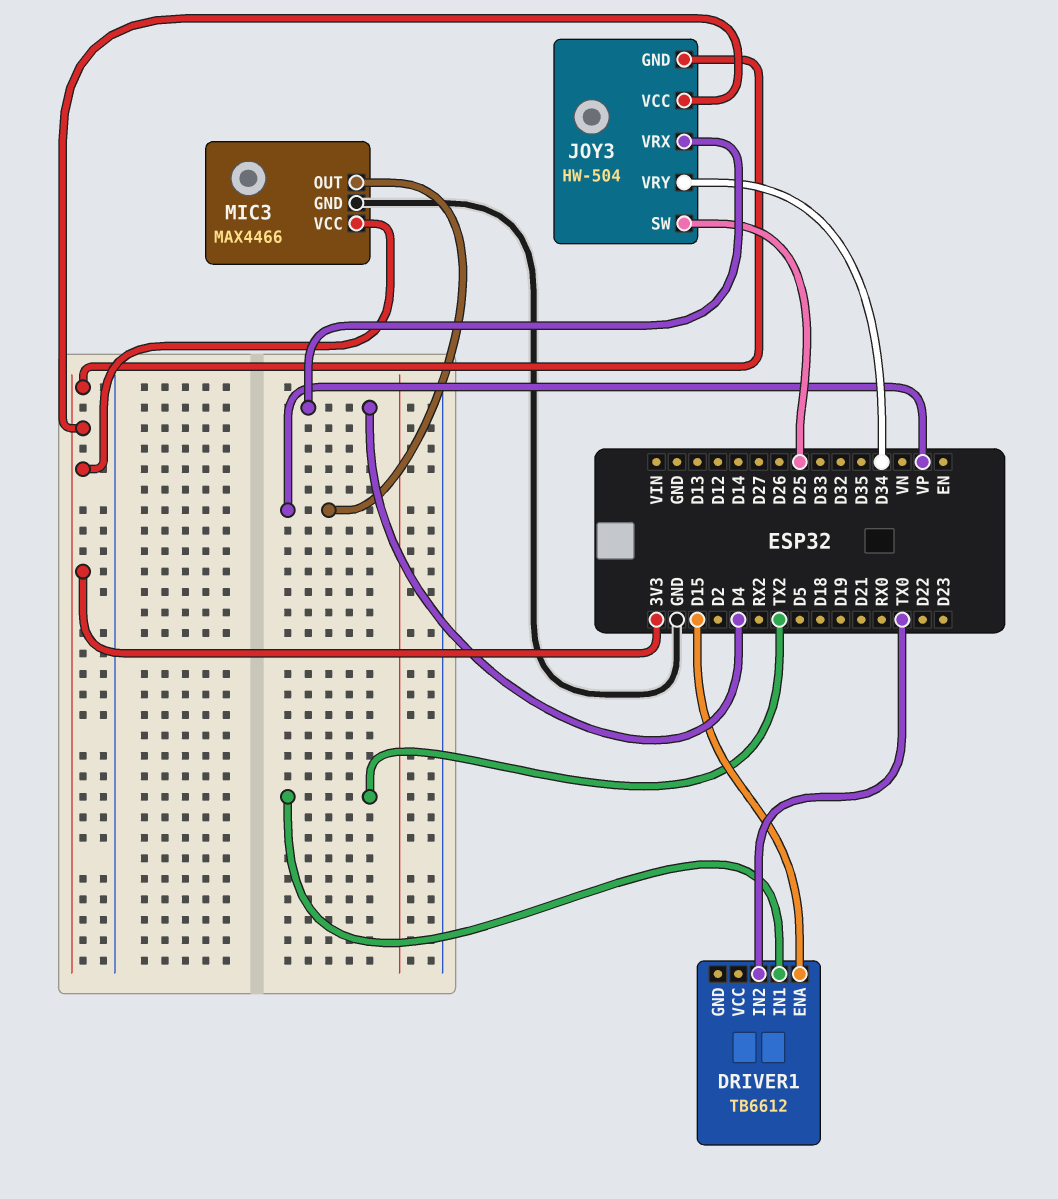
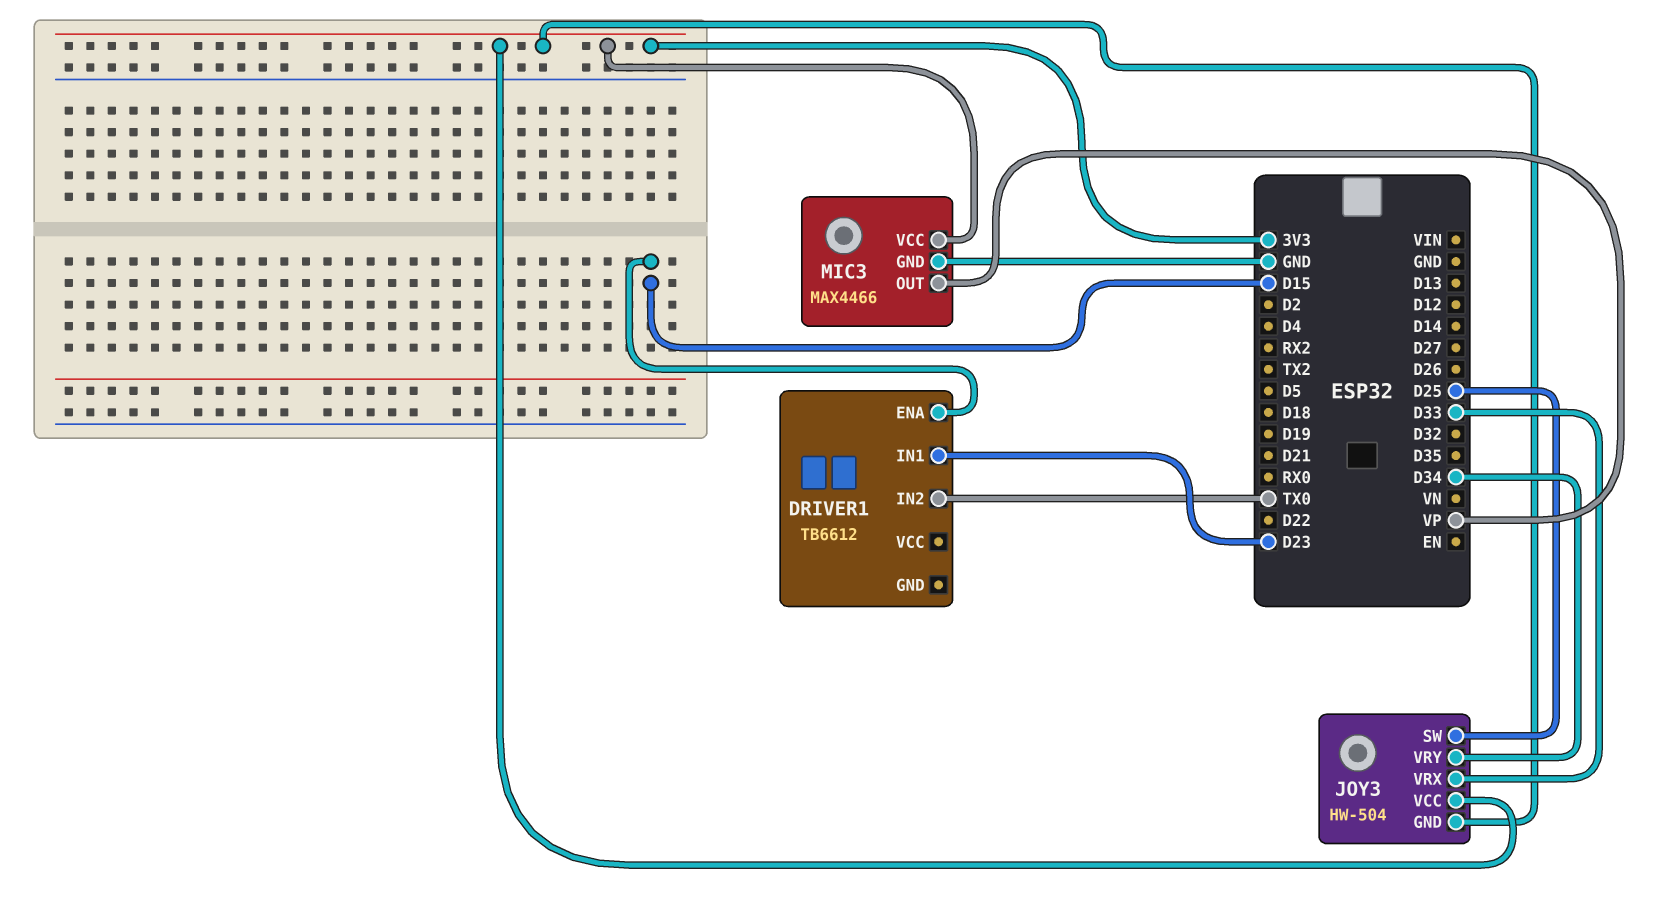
DRIVER1 pin IN1: TX2 -> D23
JOY3 pin VRX: D4 -> D33

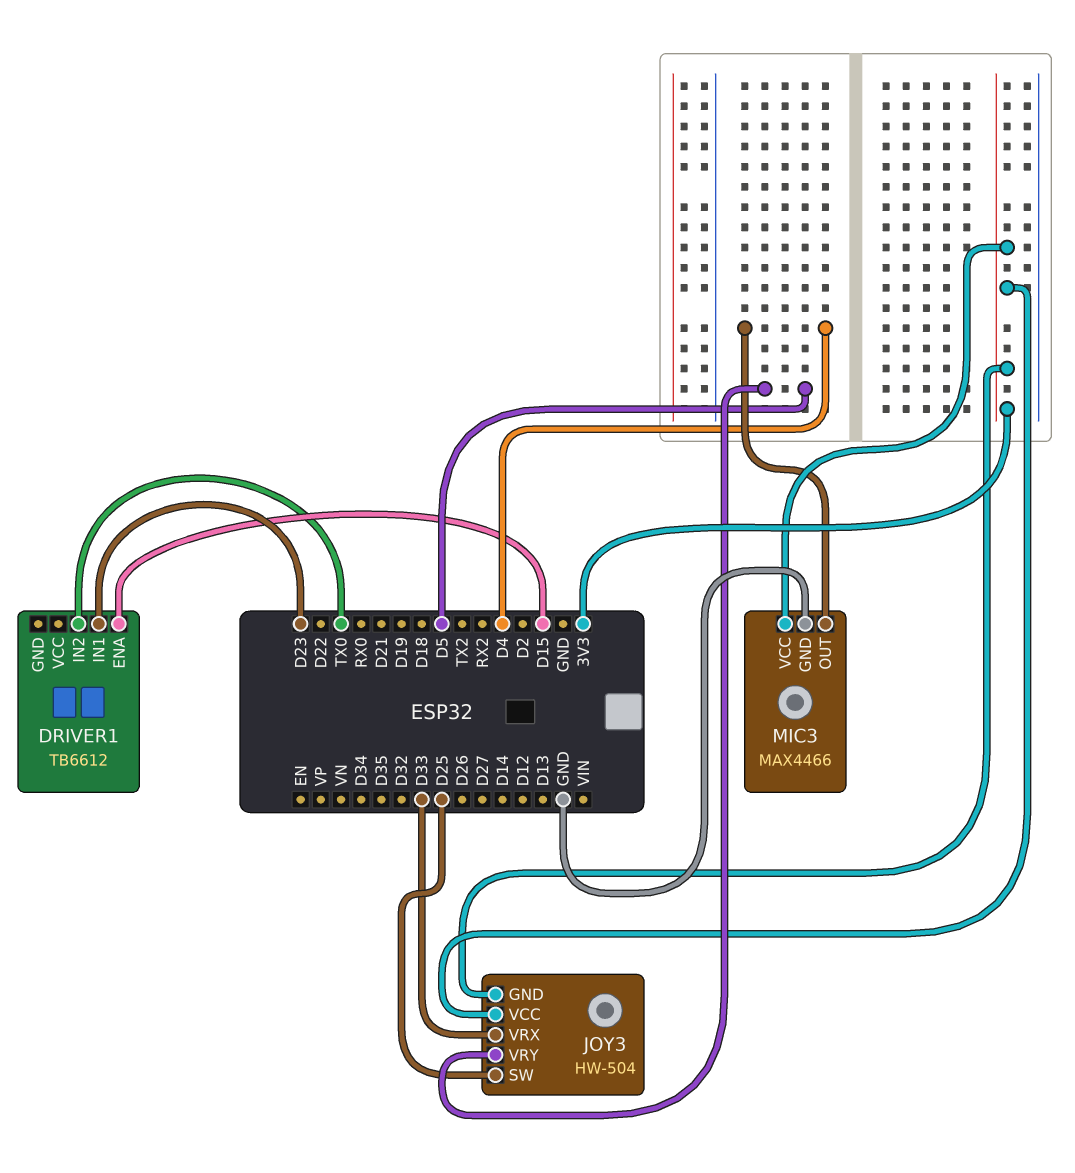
JOY3 pin VRY: D34 -> D5
MIC3 pin OUT: VP -> D4

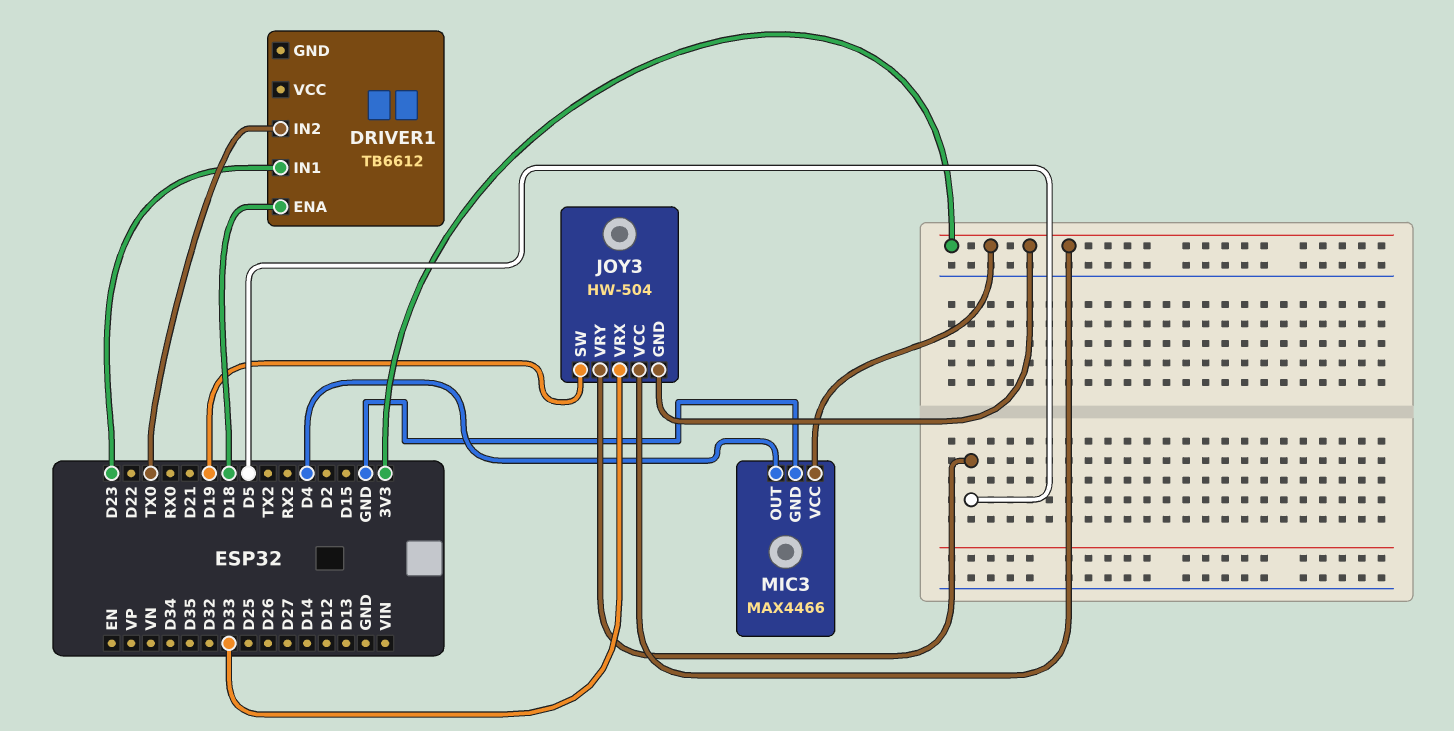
DRIVER1 pin ENA: D15 -> D18
JOY3 pin SW: D25 -> D19

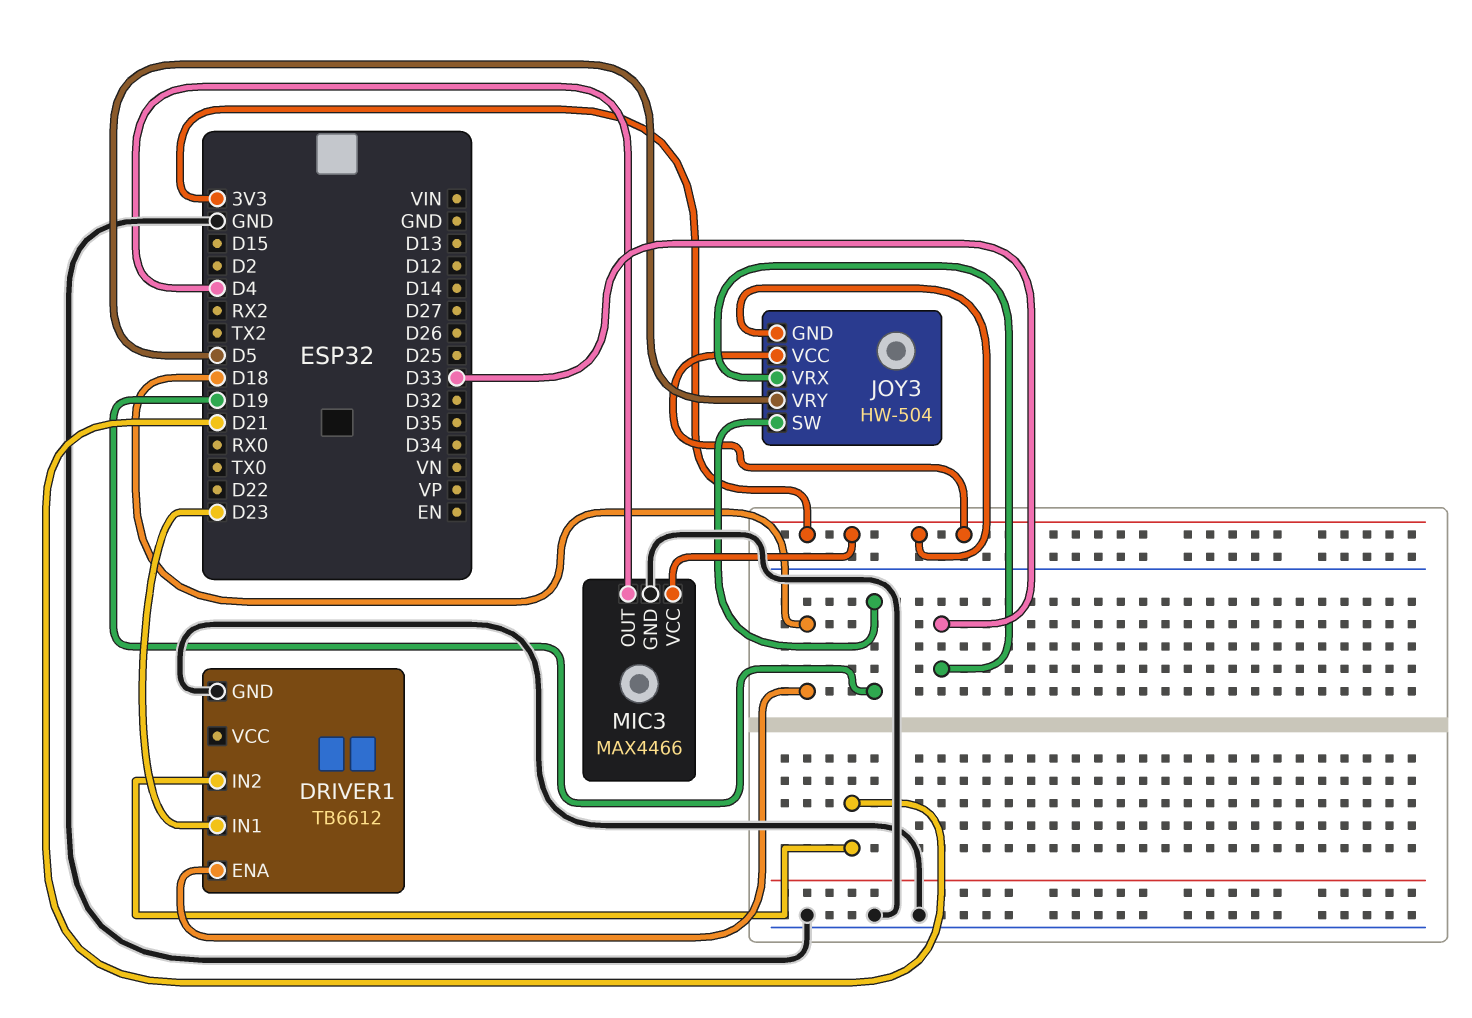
DRIVER1 pin GND: none -> GND
DRIVER1 pin IN2: TX0 -> D21

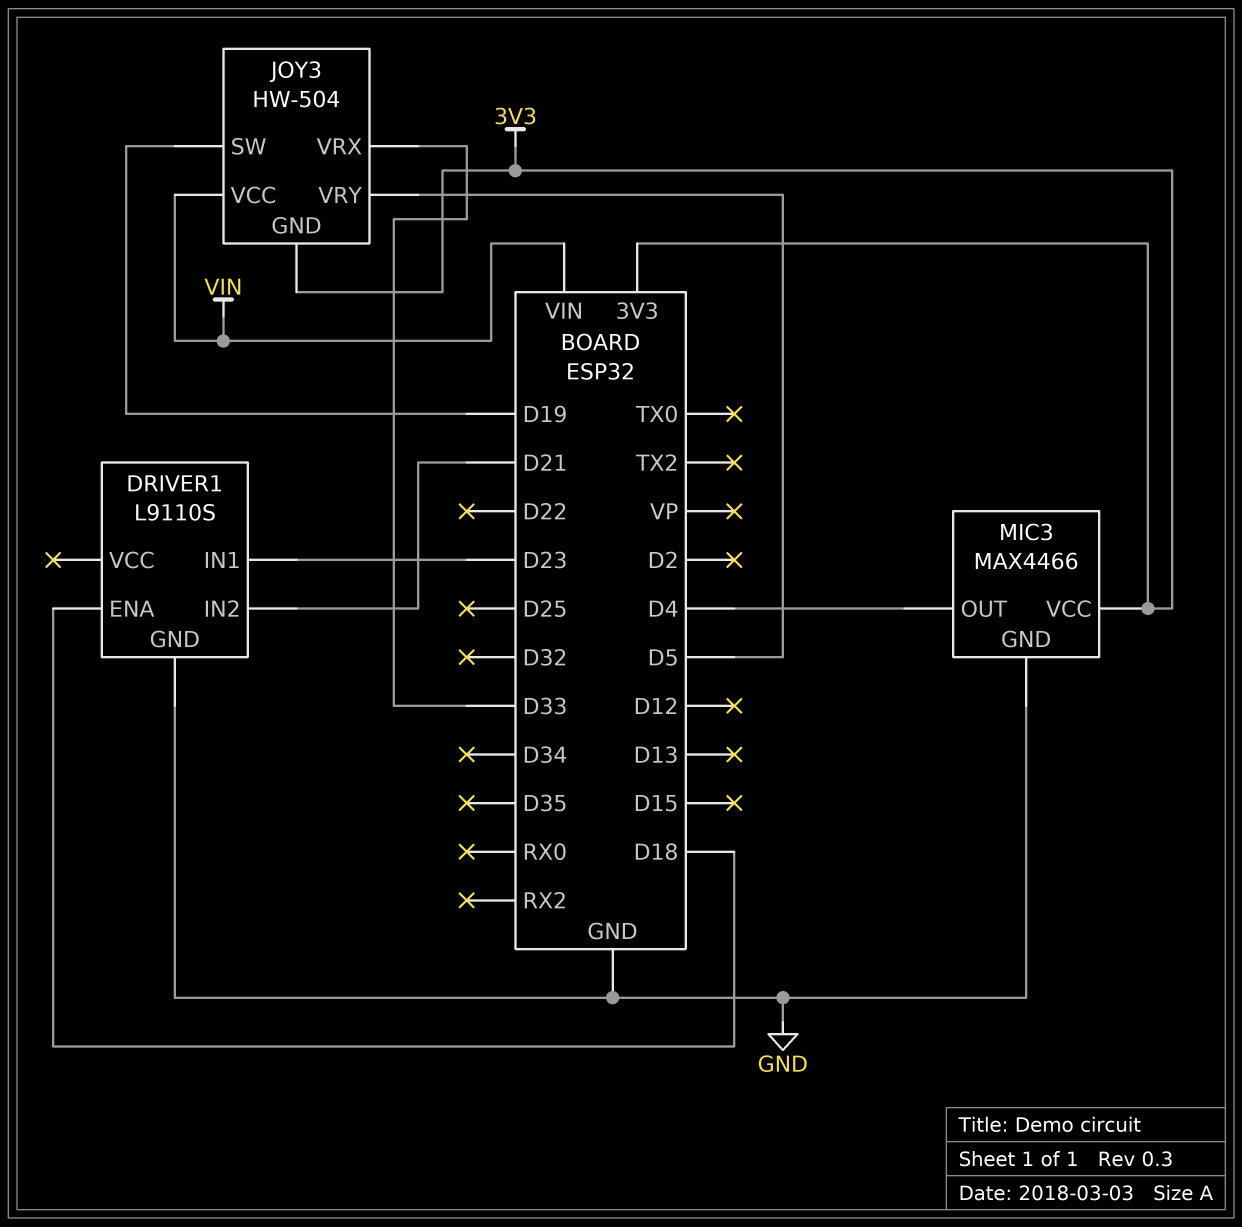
DRIVER1: TB6612 -> L9110S
JOY3 pin VCC: 3V3 -> VIN

